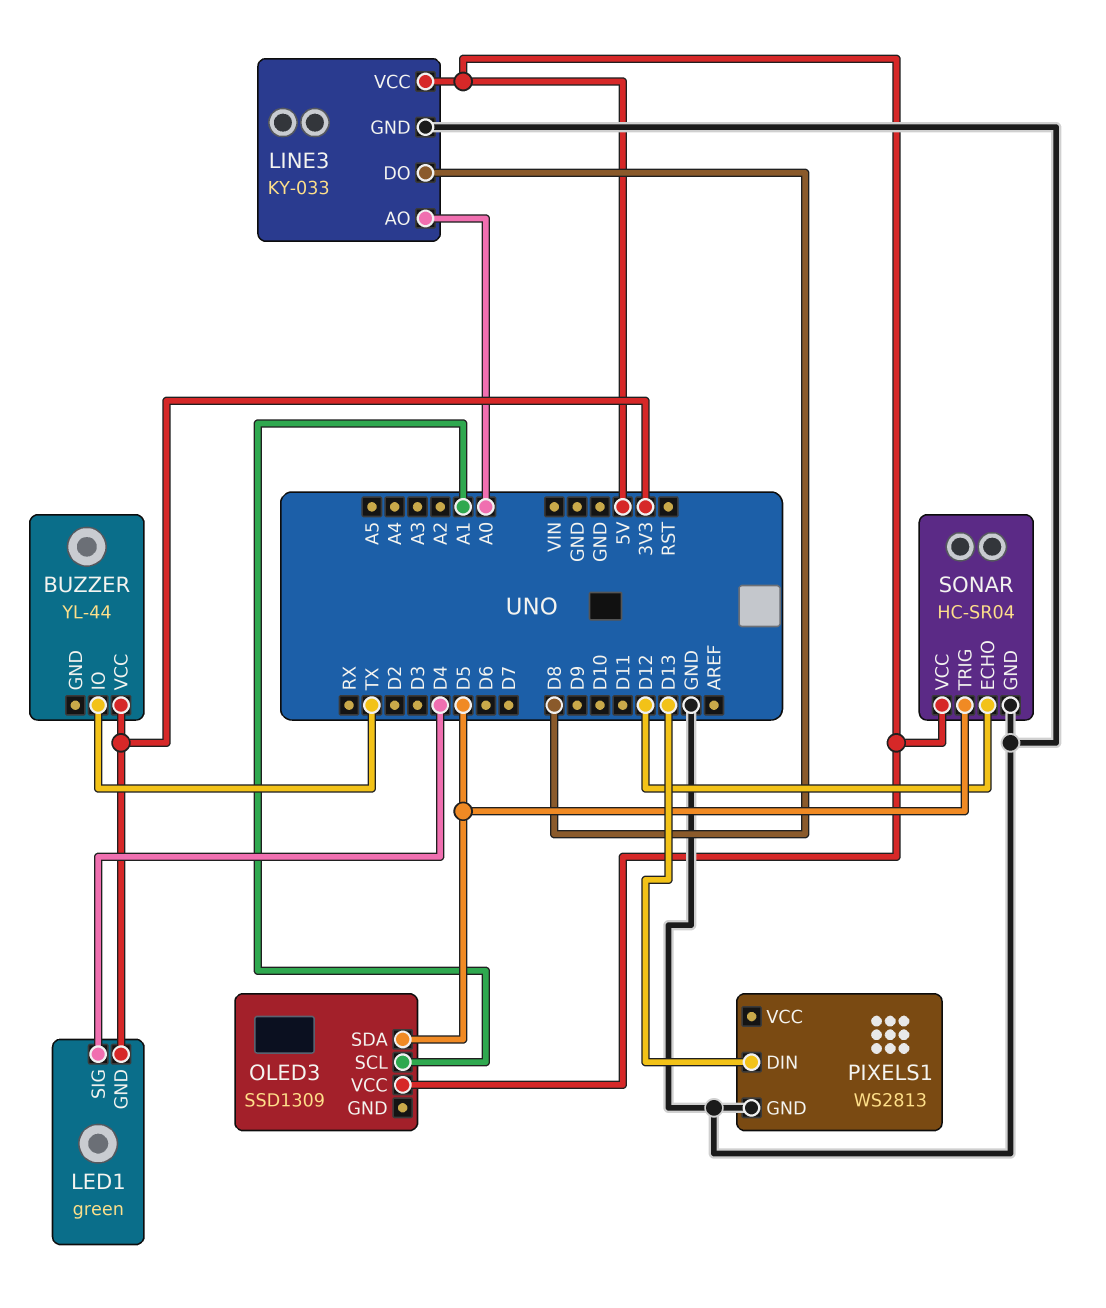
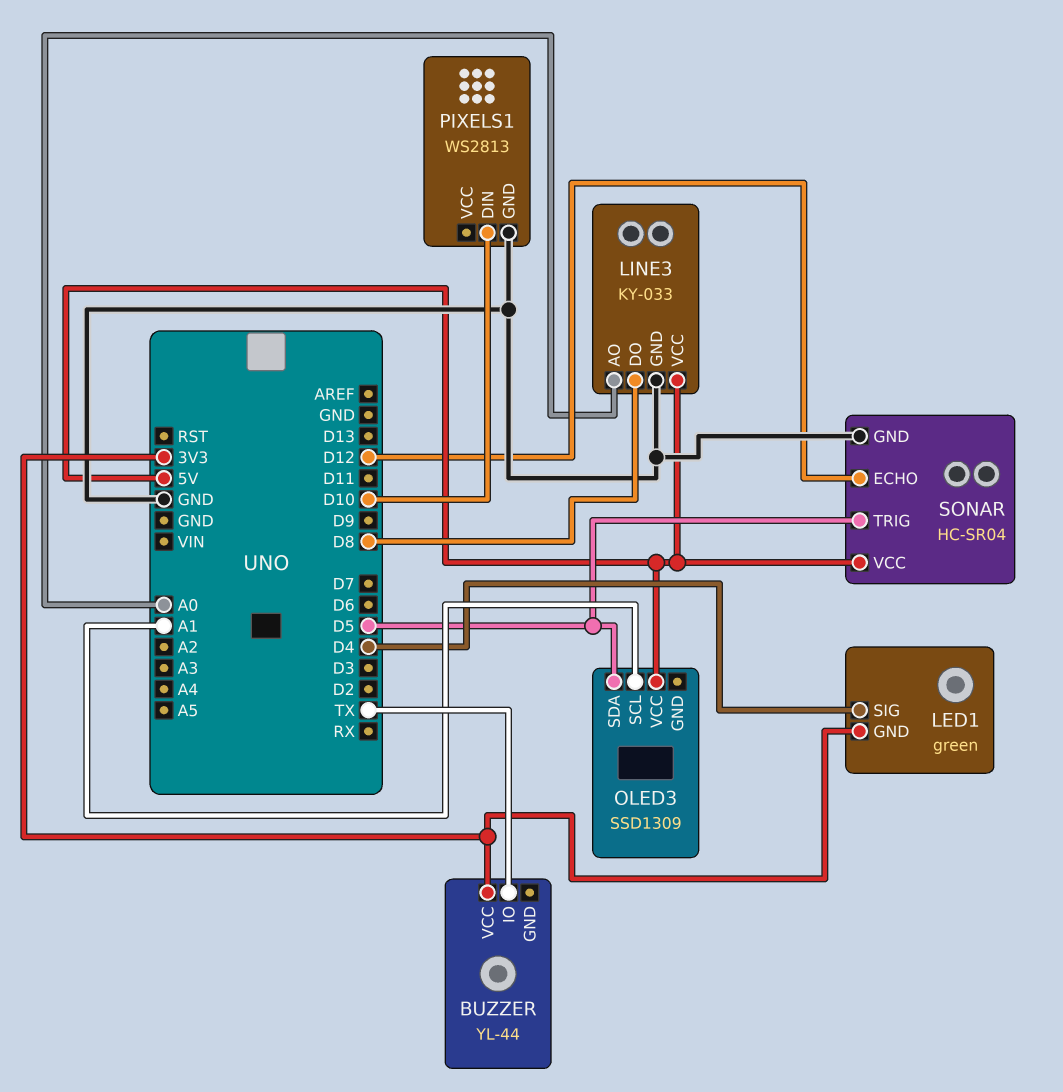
PIXELS1 pin DIN: D13 -> D10

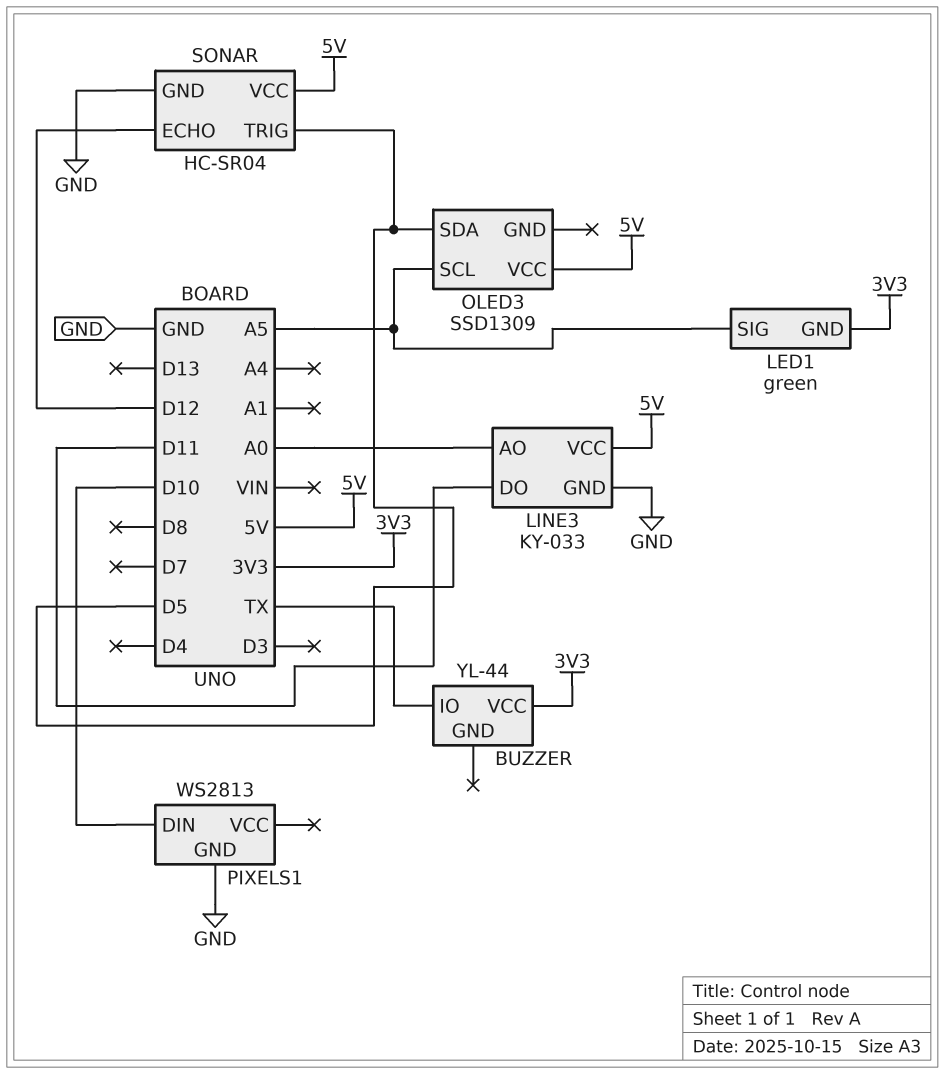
LED1 pin SIG: D4 -> A5
LINE3 pin DO: D8 -> D11
OLED3 pin SCL: A1 -> A5

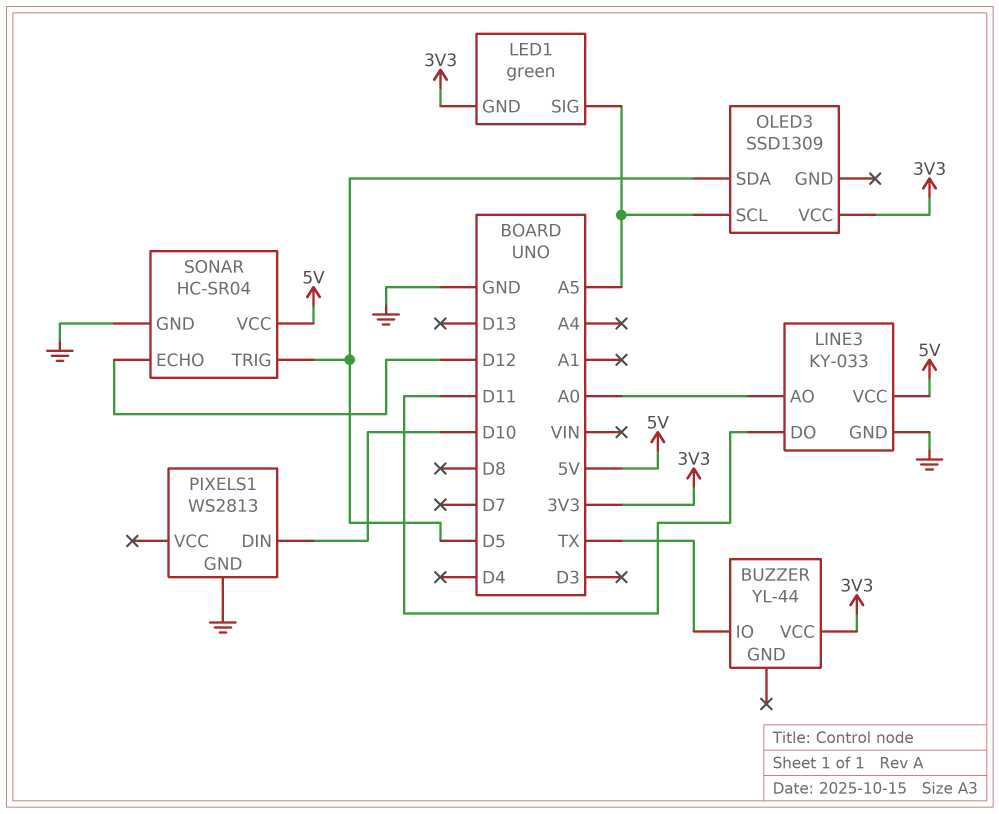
OLED3 pin VCC: 5V -> 3V3

